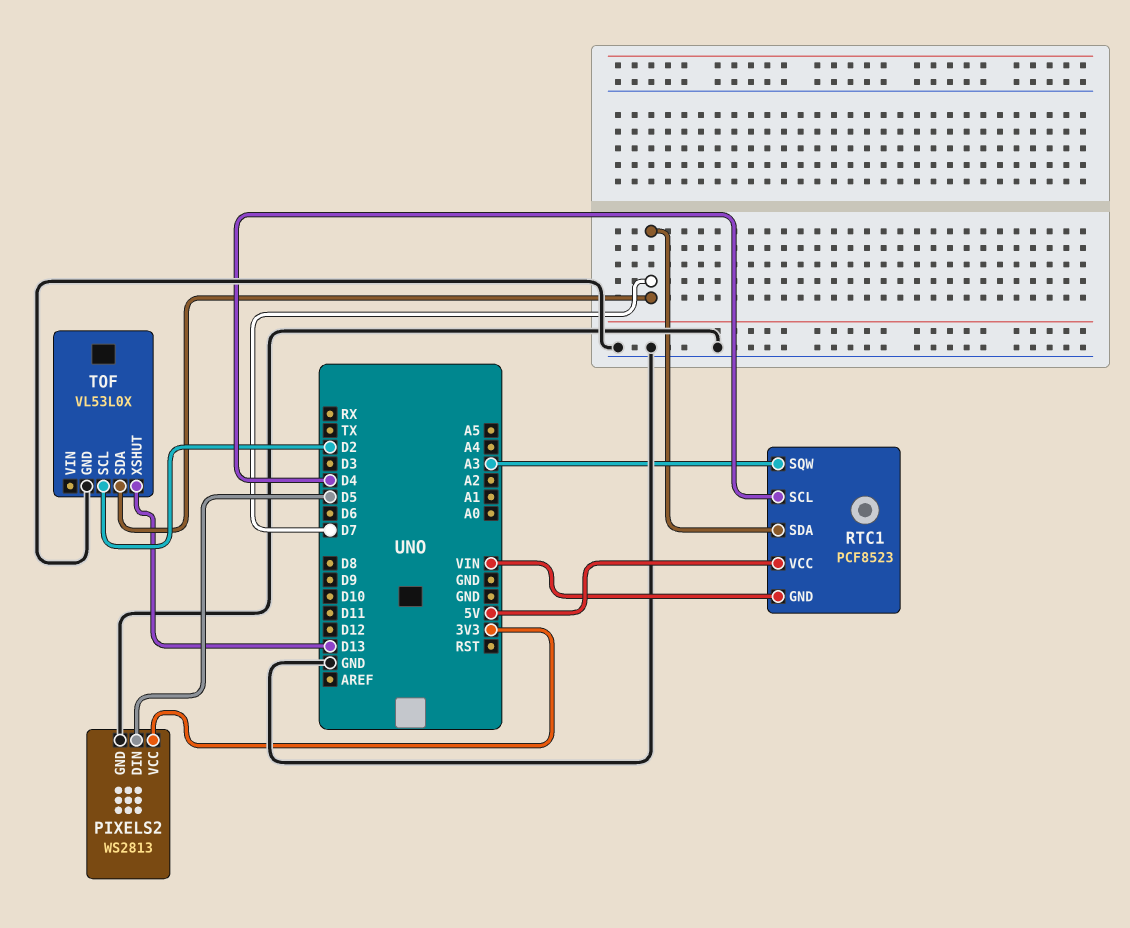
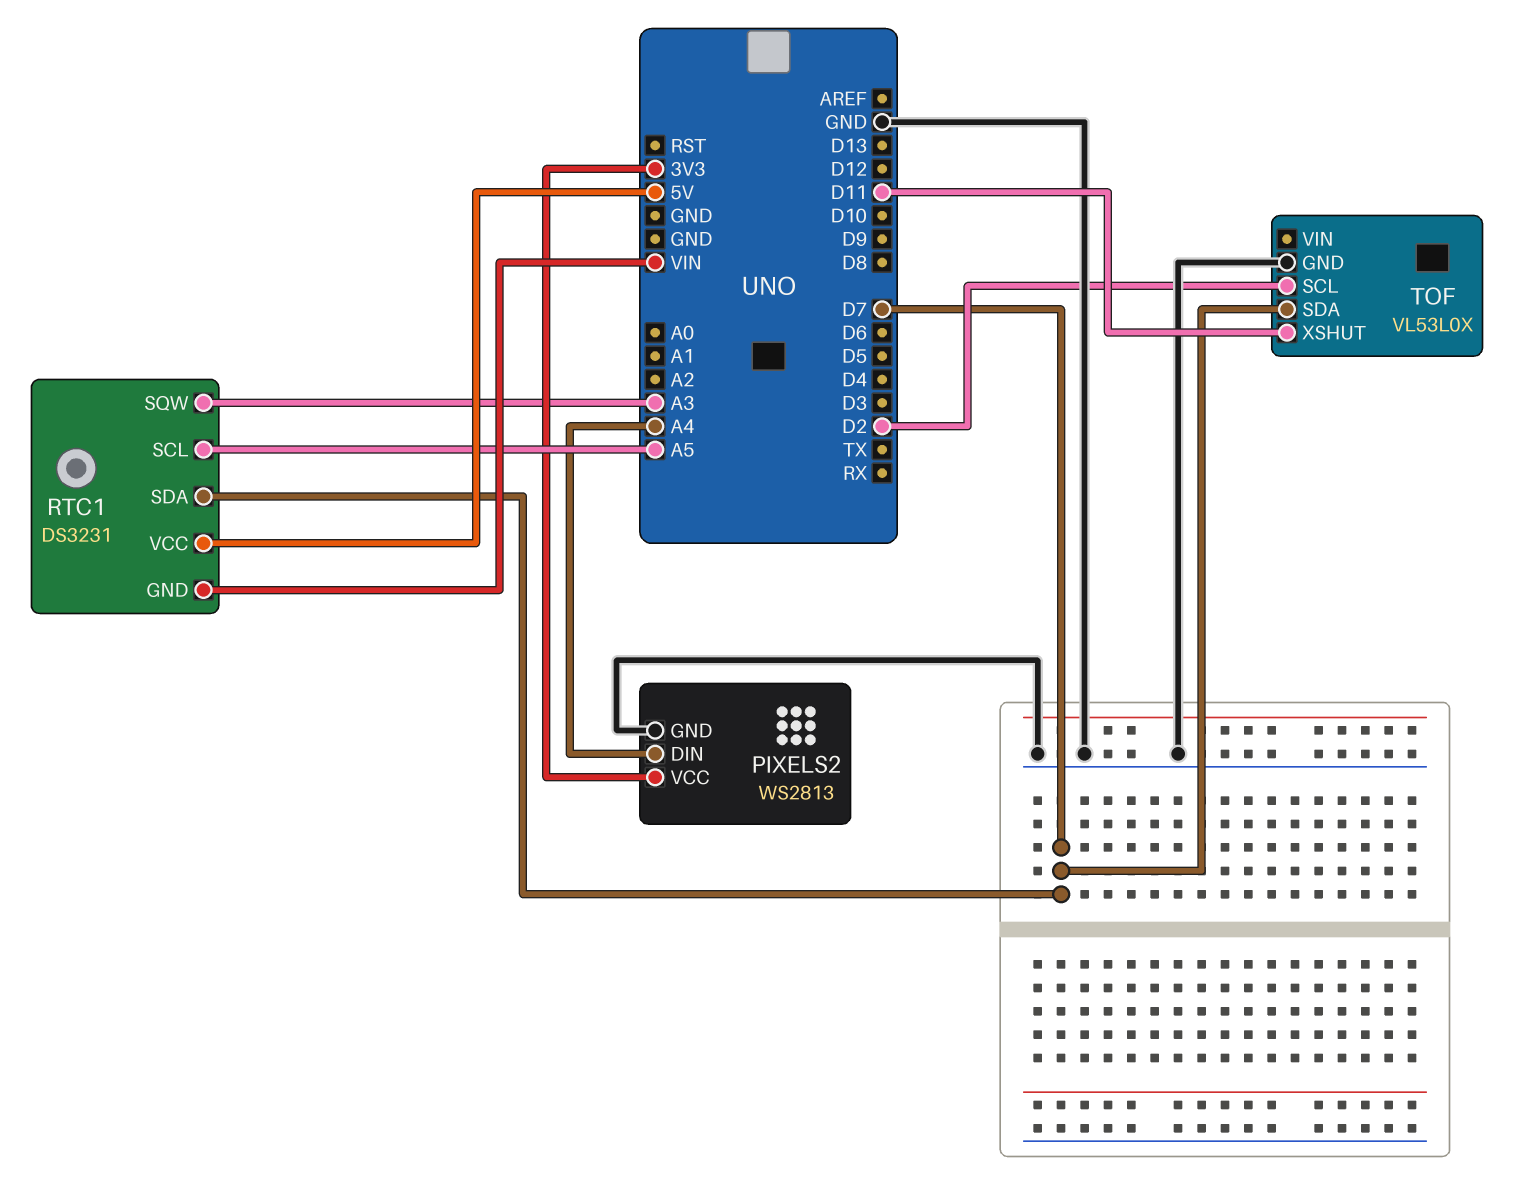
PIXELS2 pin DIN: D5 -> A4
RTC1: PCF8523 -> DS3231
RTC1 pin SCL: D4 -> A5
TOF pin XSHUT: D13 -> D11

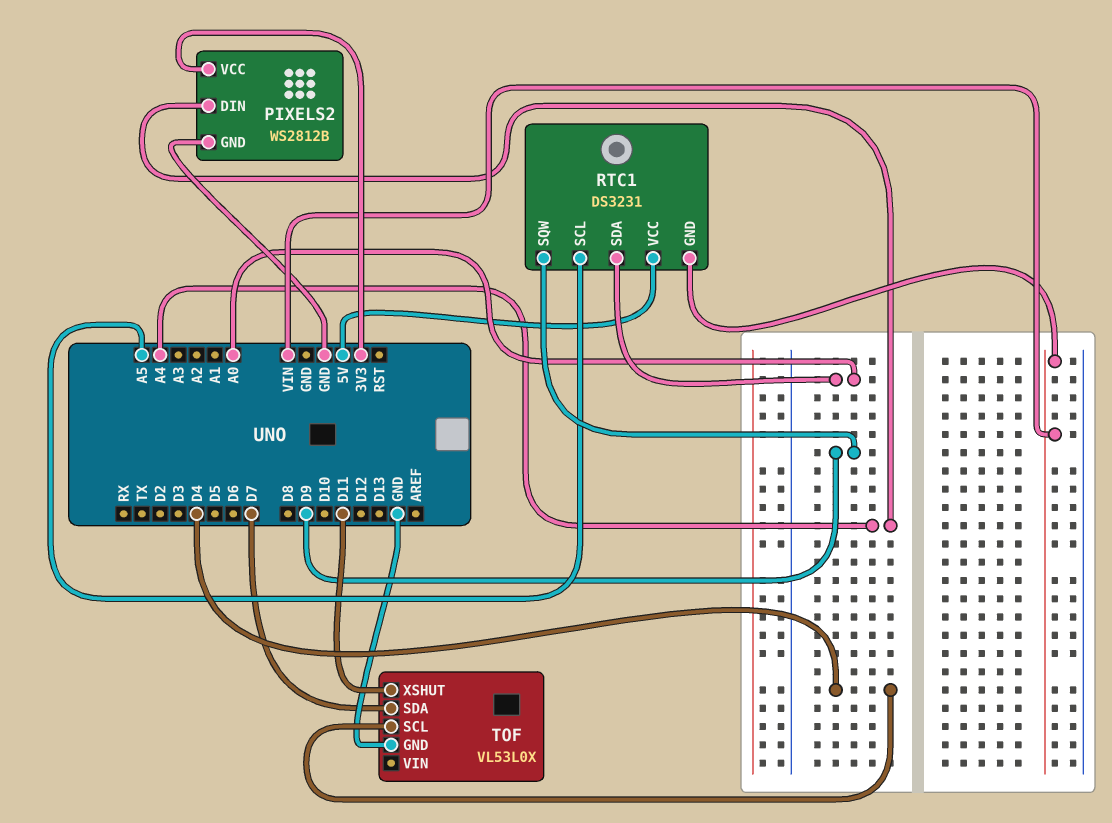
PIXELS2: WS2813 -> WS2812B
RTC1 pin SDA: D7 -> A0
RTC1 pin SQW: A3 -> D9
TOF pin SCL: D2 -> D4

